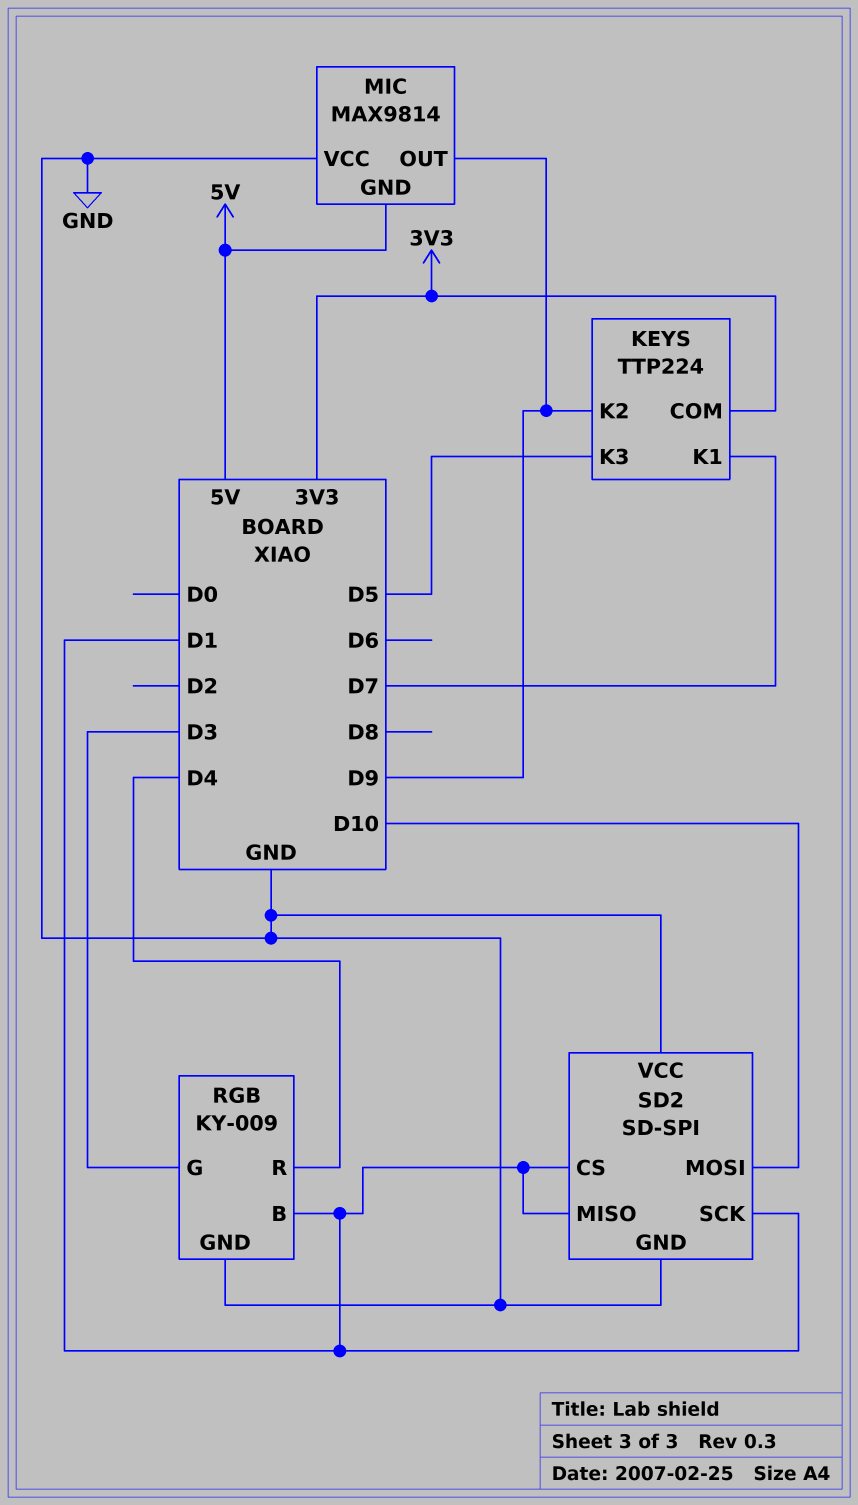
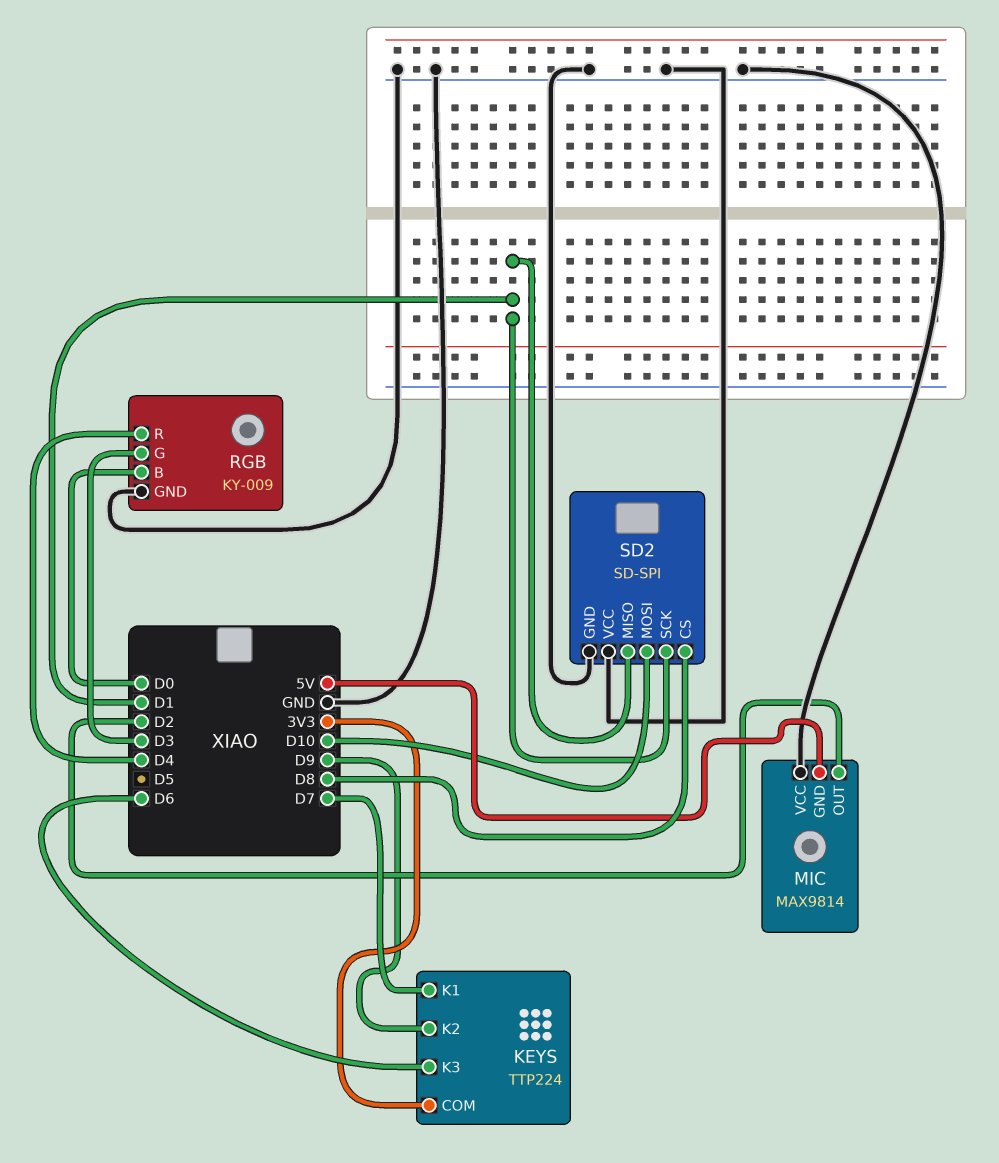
KEYS pin K3: D5 -> D6
MIC pin OUT: D9 -> D2
RGB pin B: D1 -> D0
SD2 pin CS: D1 -> D8

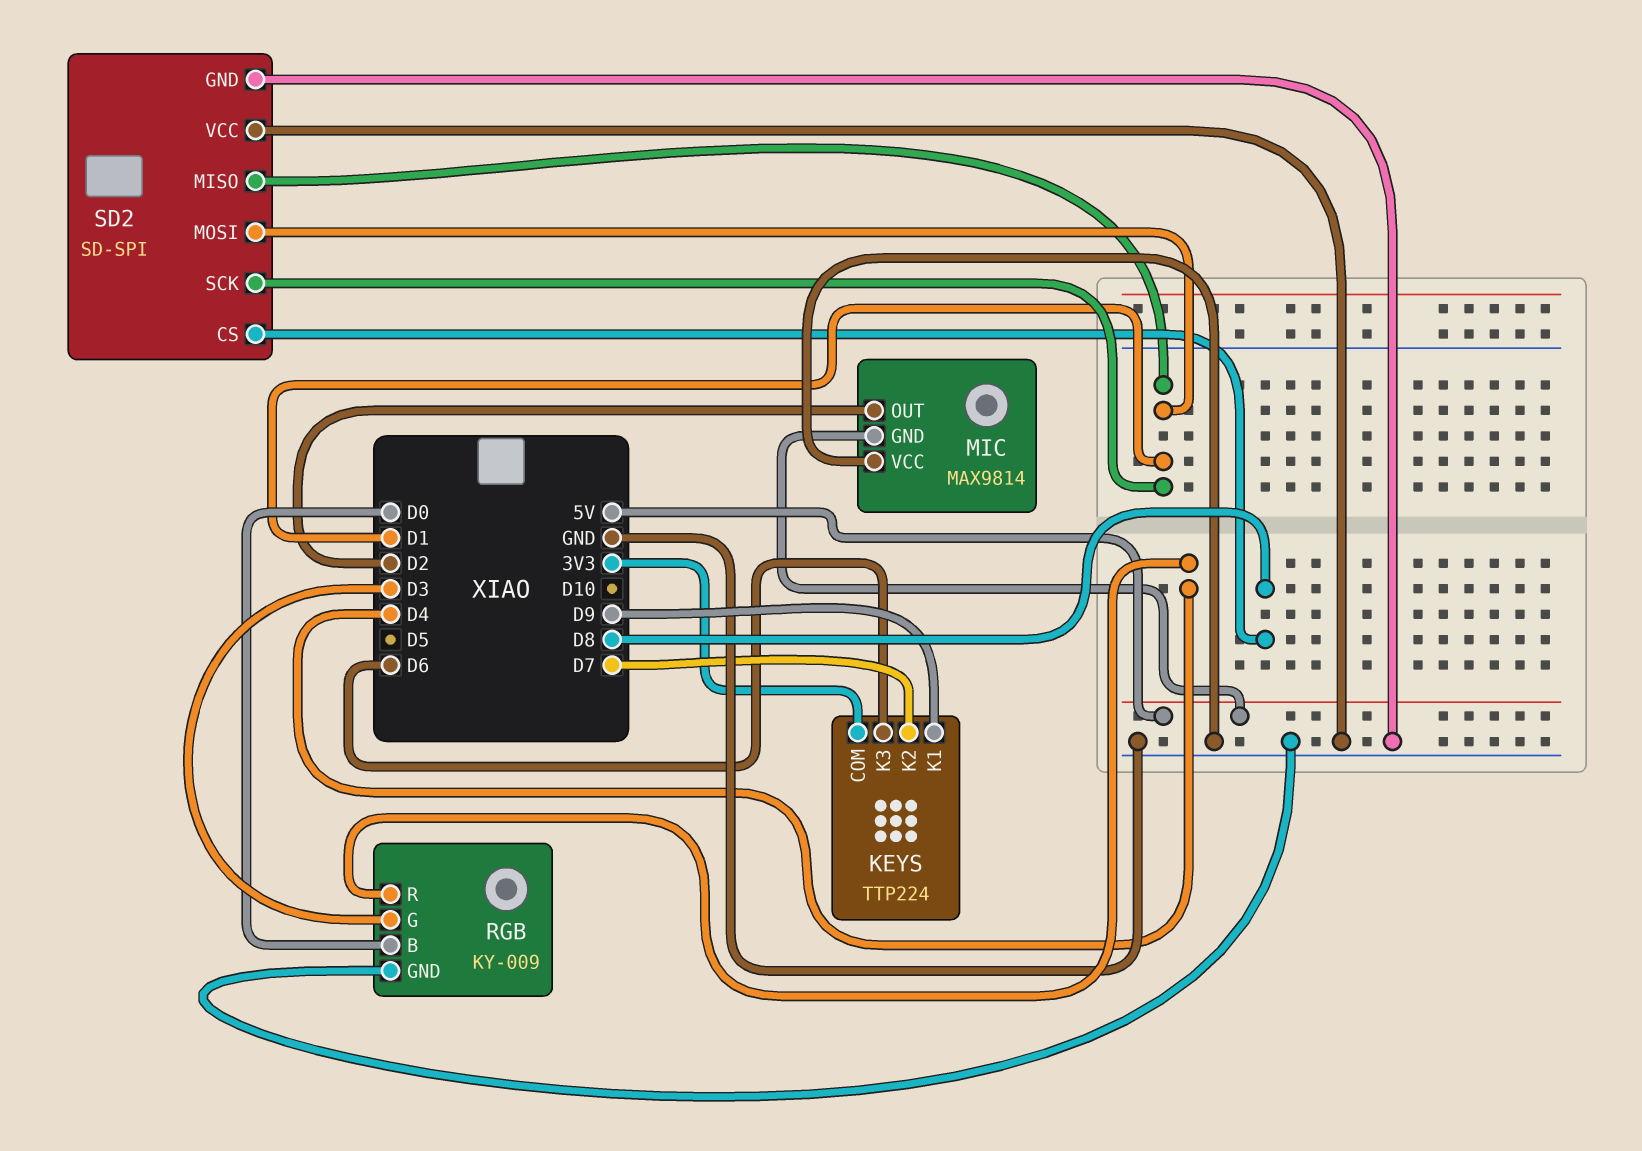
KEYS pin K1: D7 -> D9
KEYS pin K2: D9 -> D7
SD2 pin MOSI: D10 -> D1

